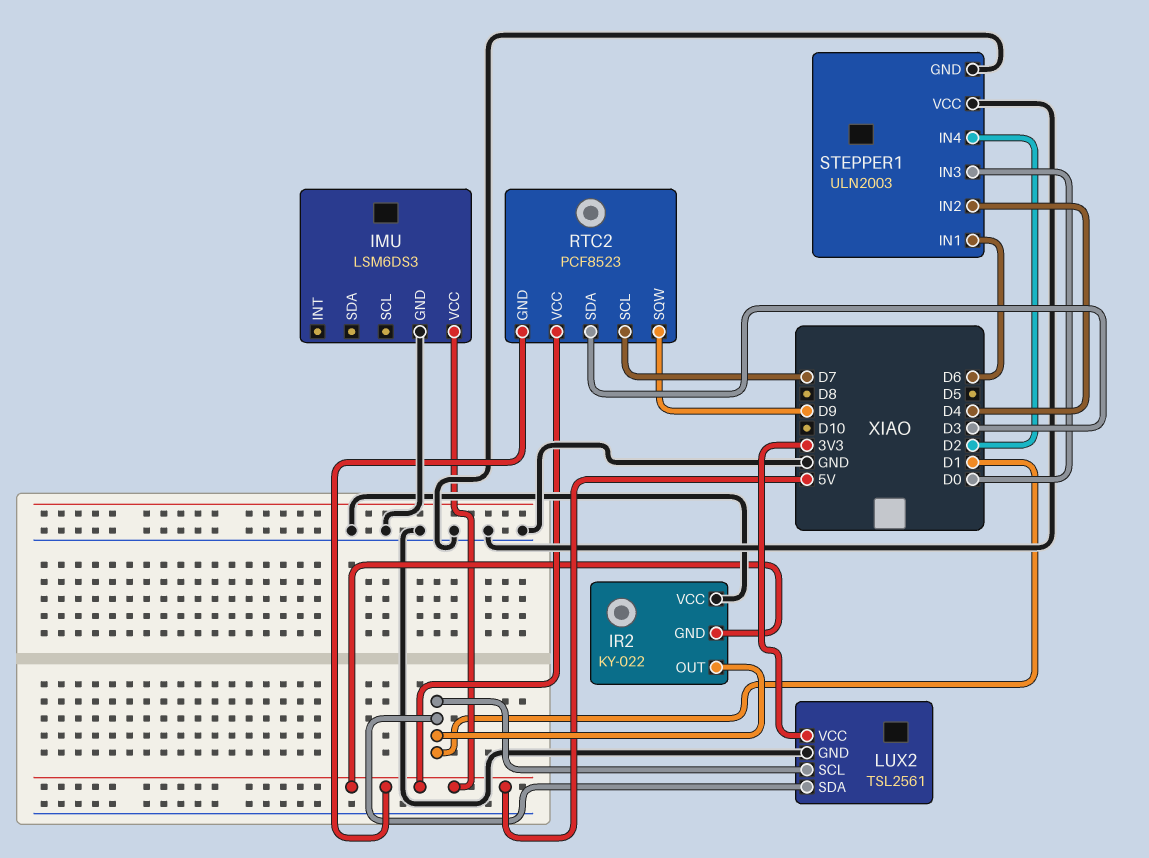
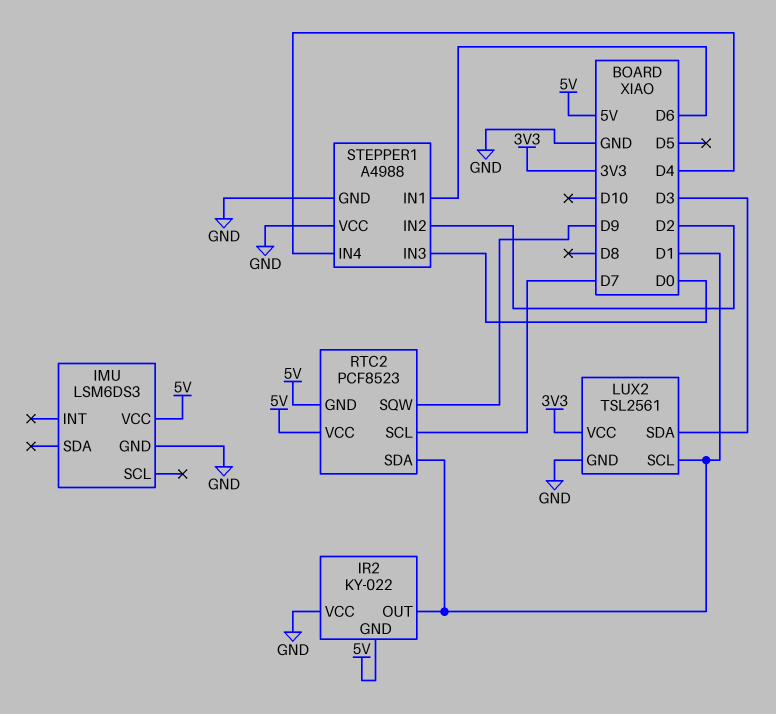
LUX2 pin SDA: D1 -> D3
RTC2 pin SDA: D3 -> D1
STEPPER1: ULN2003 -> A4988
STEPPER1 pin IN2: D4 -> D2
STEPPER1 pin IN4: D2 -> D4

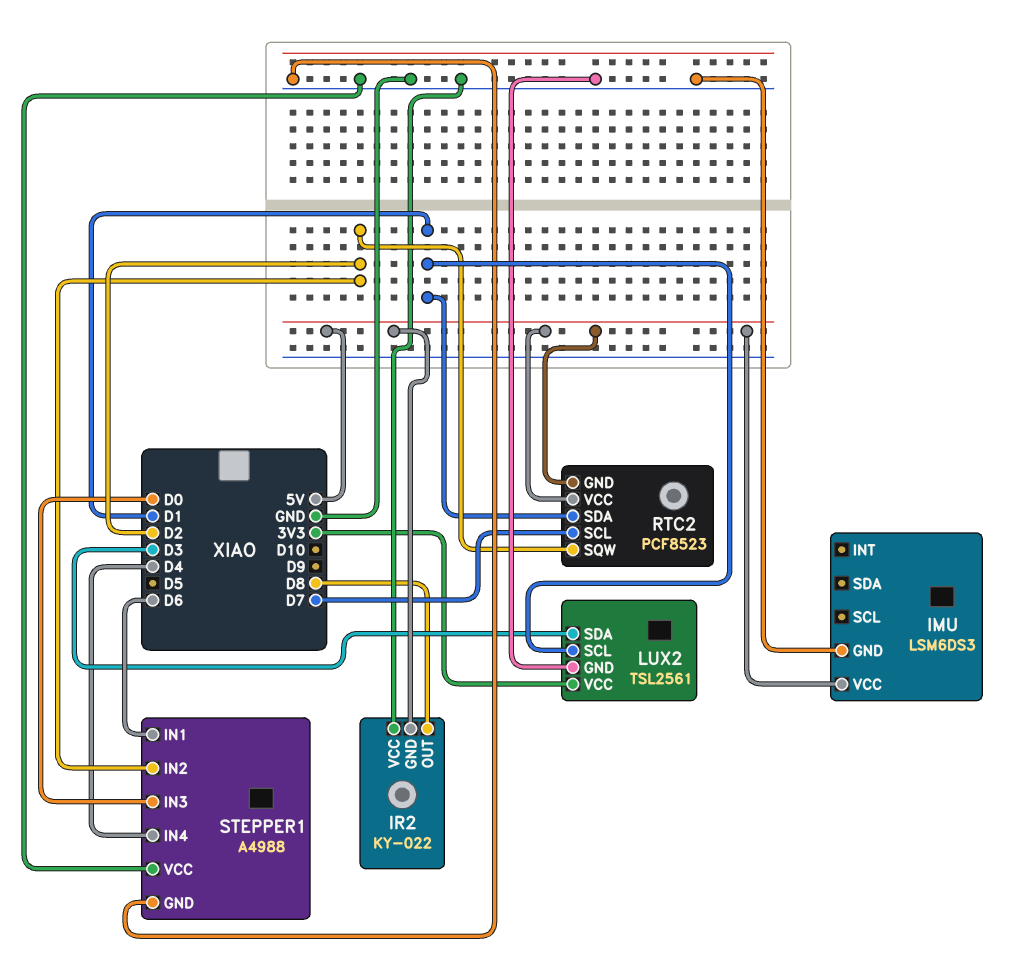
IR2 pin OUT: D1 -> D8
RTC2 pin SQW: D9 -> D2

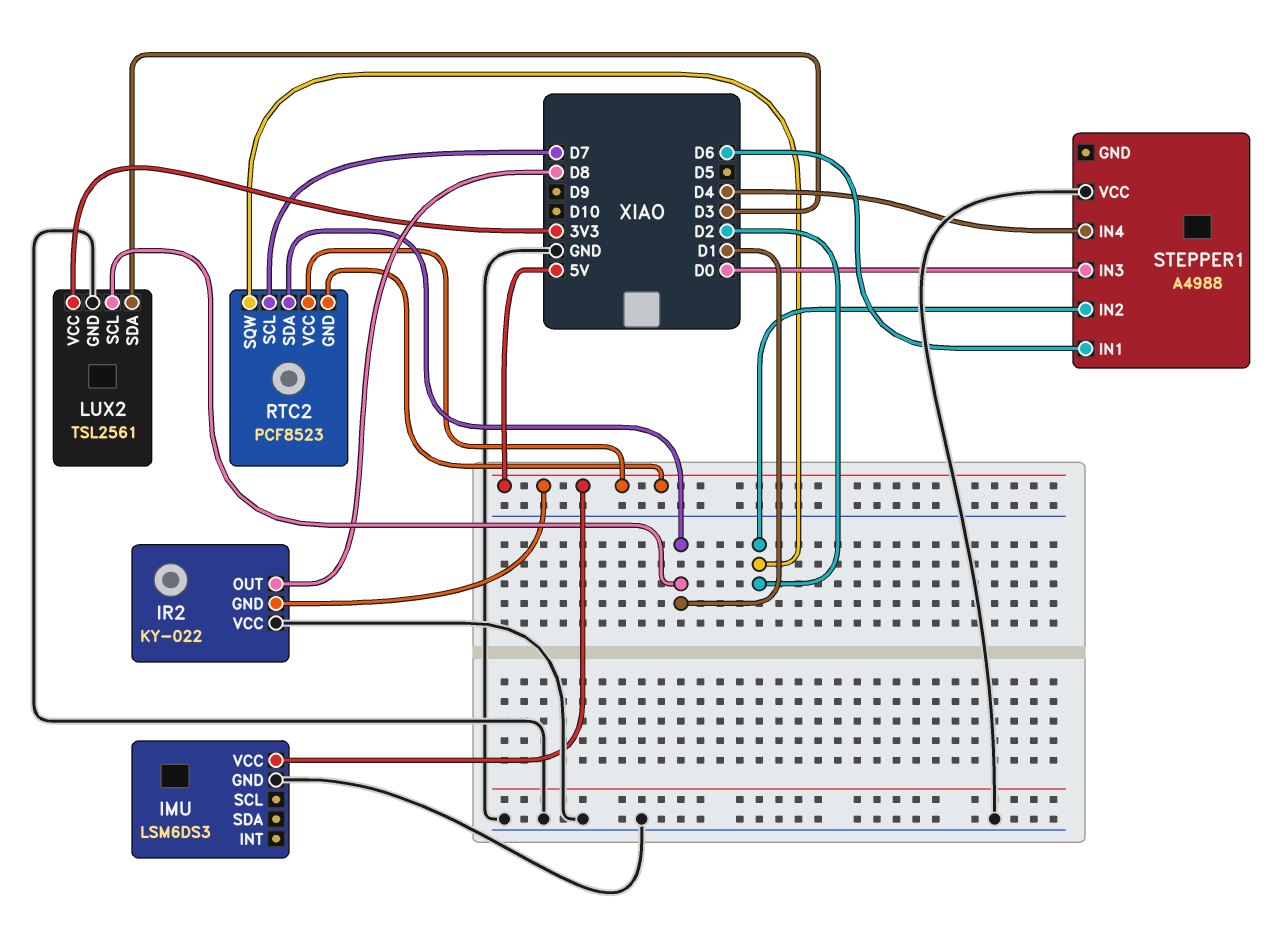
STEPPER1 pin GND: GND -> none

